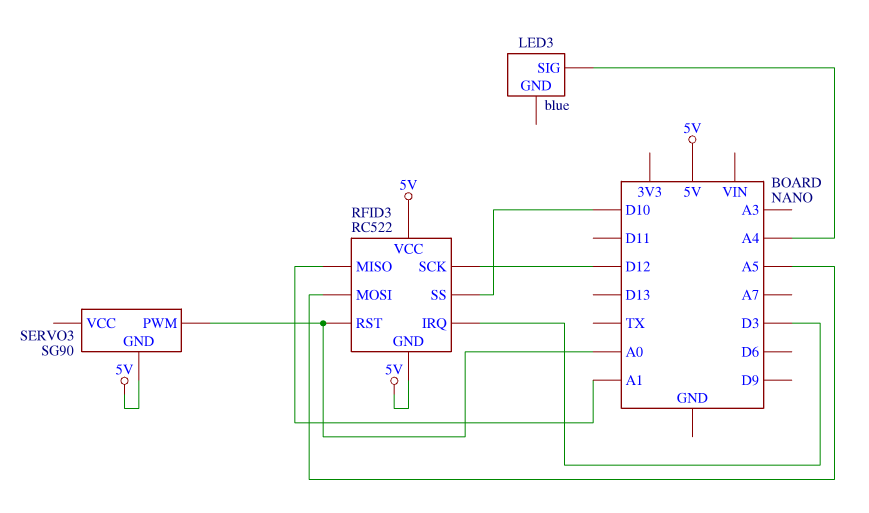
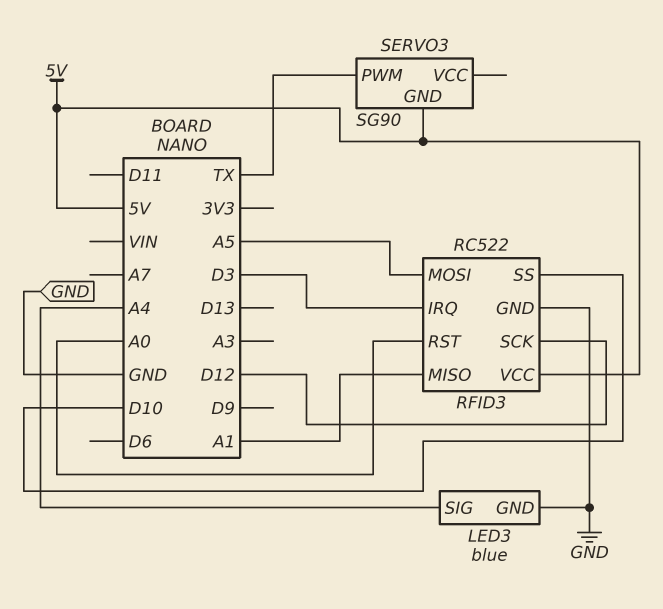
LED3 pin GND: none -> GND
RFID3 pin GND: 5V -> GND
SERVO3 pin PWM: A0 -> TX

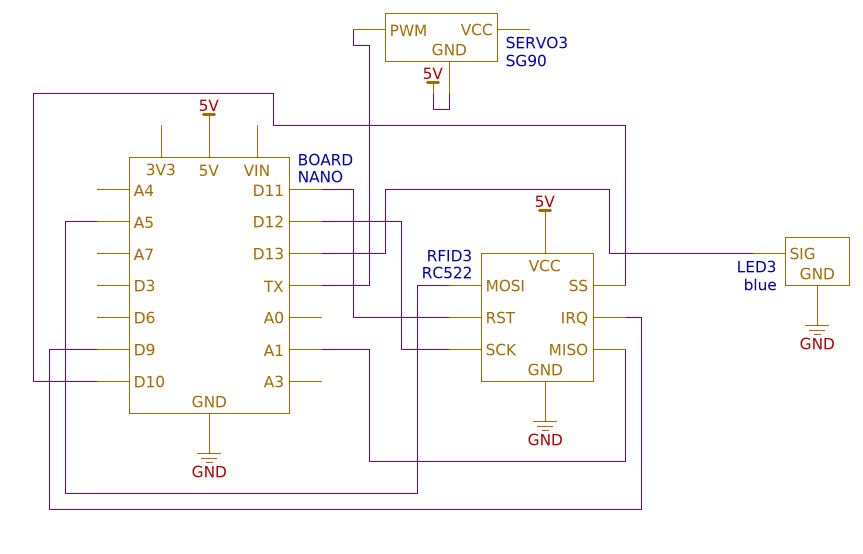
LED3 pin SIG: A4 -> D13
RFID3 pin IRQ: D3 -> D9
RFID3 pin RST: A0 -> D11

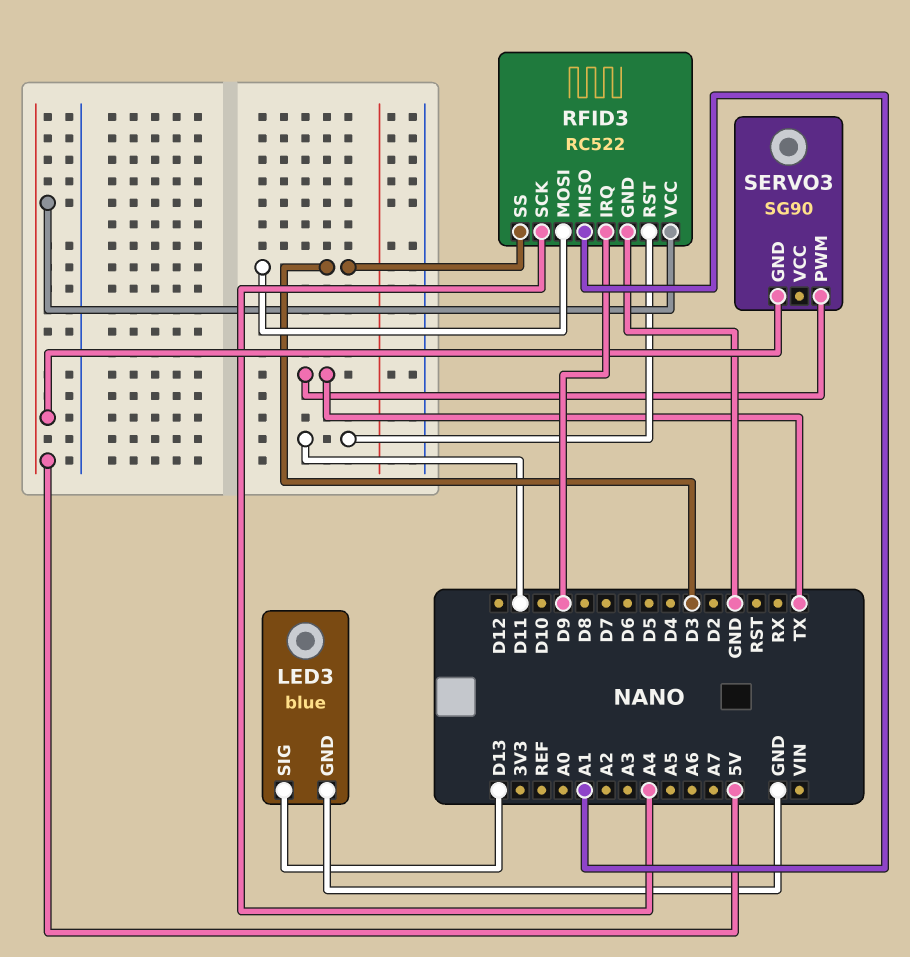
RFID3 pin MOSI: A5 -> D3
RFID3 pin SCK: D12 -> A4
RFID3 pin SS: D10 -> D3

